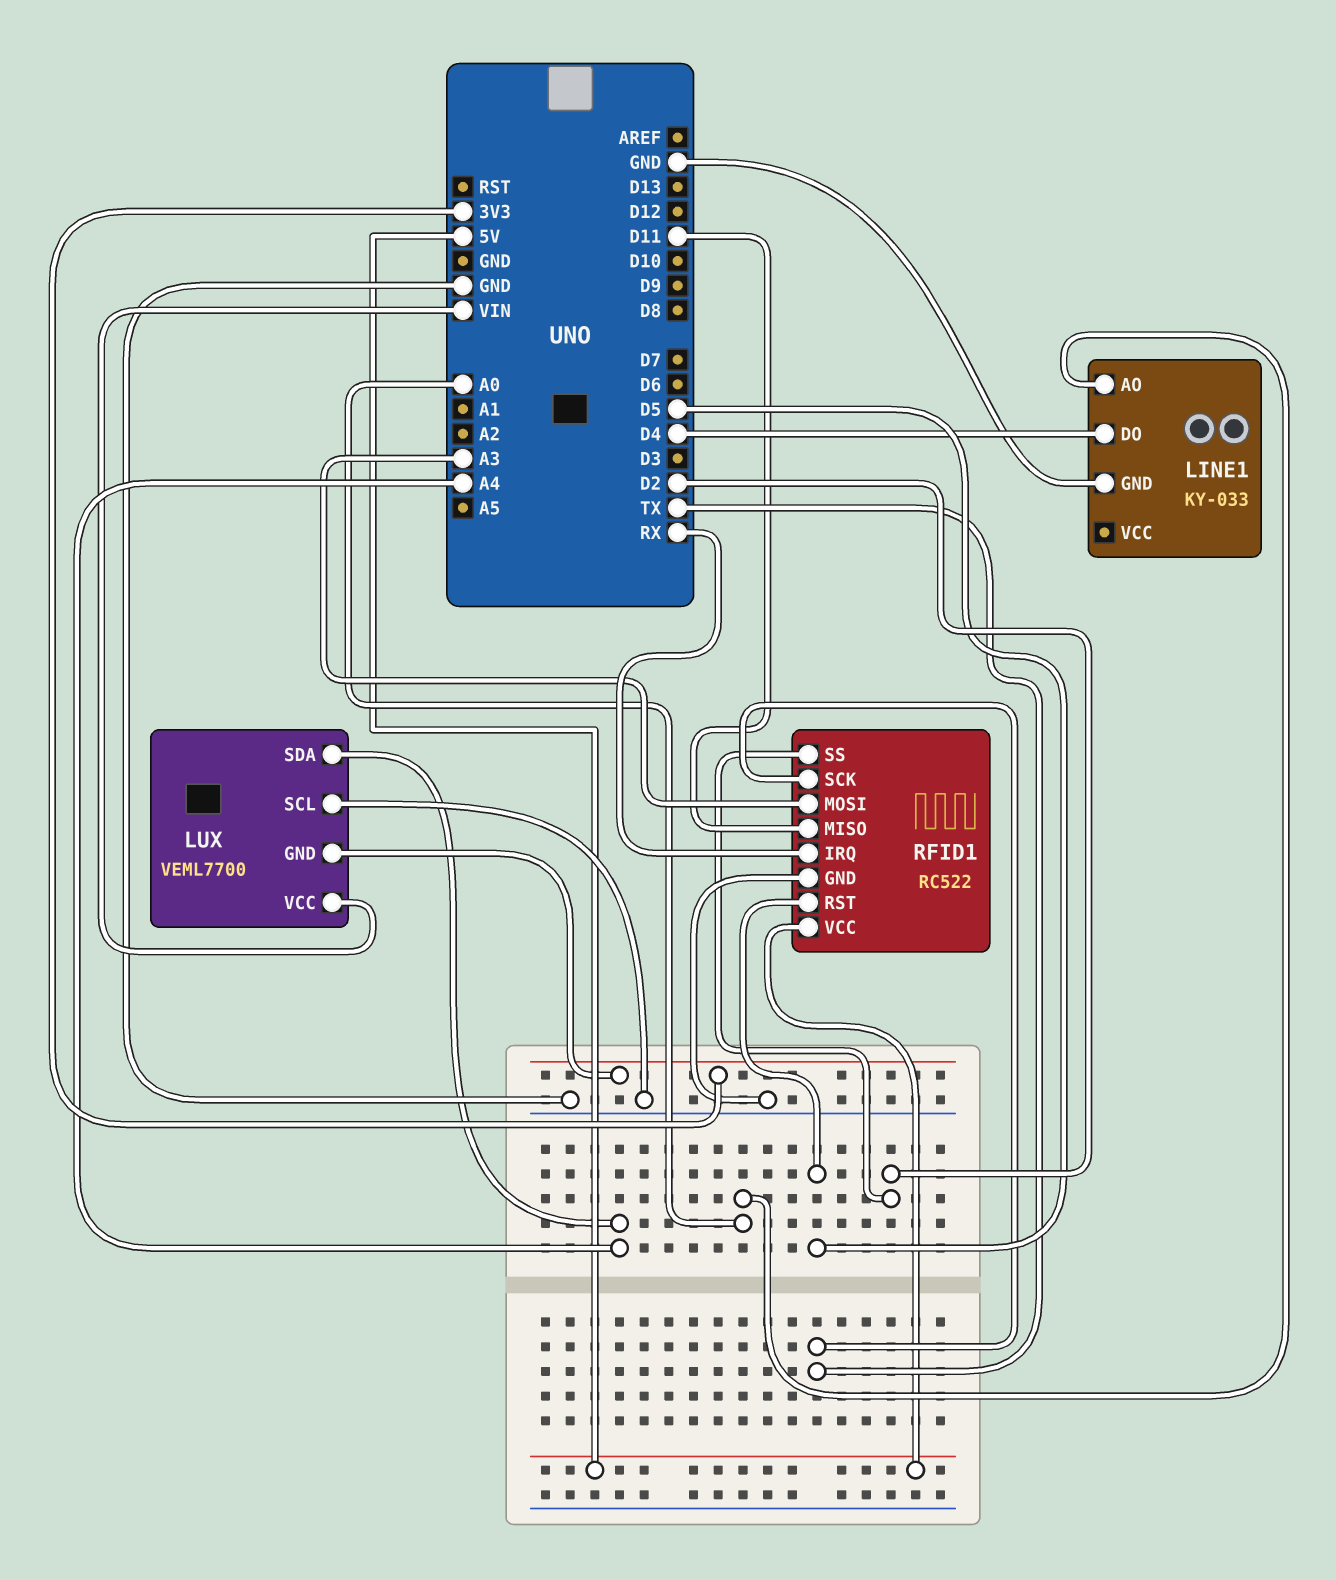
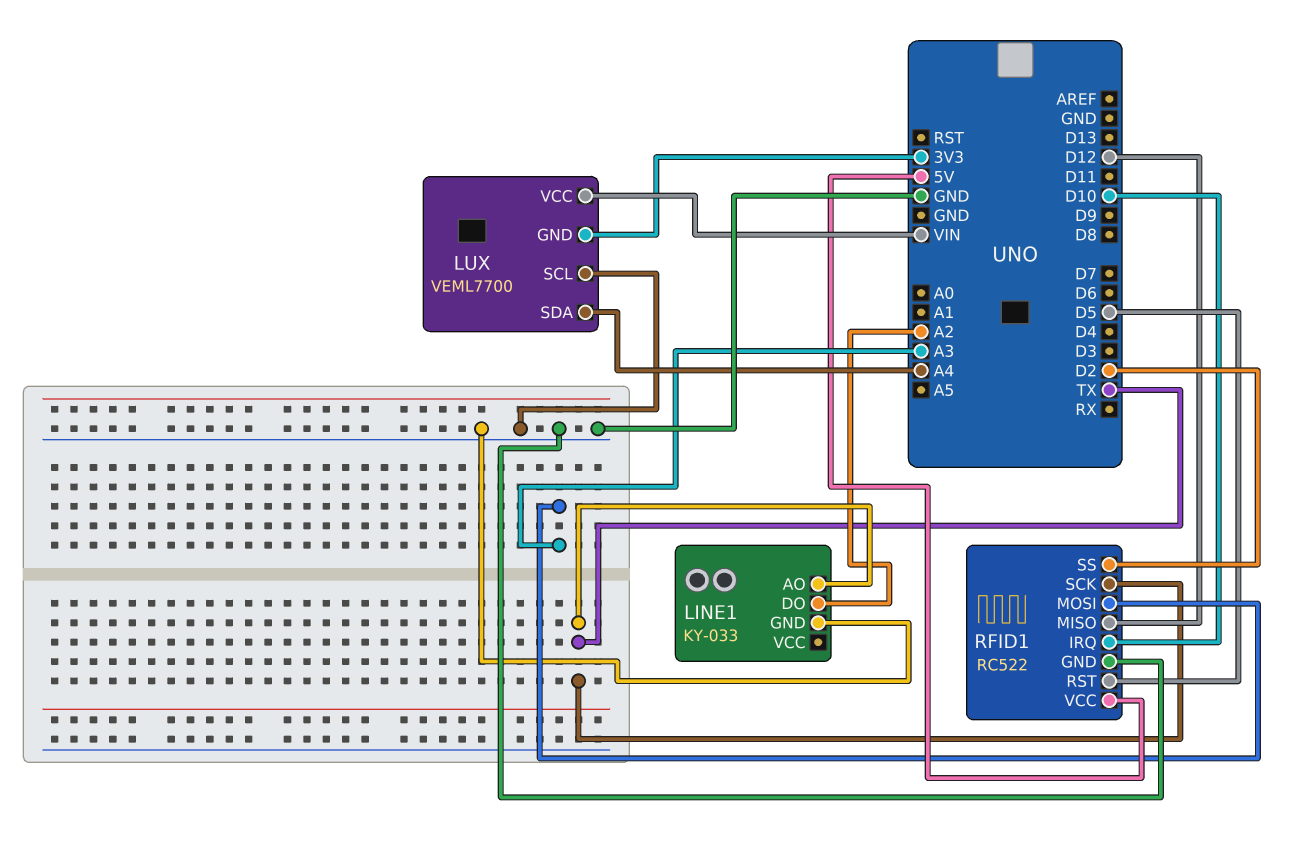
LINE1 pin AO: A0 -> TX
LINE1 pin DO: D4 -> A2
RFID1 pin IRQ: RX -> D10
RFID1 pin MISO: D11 -> D12

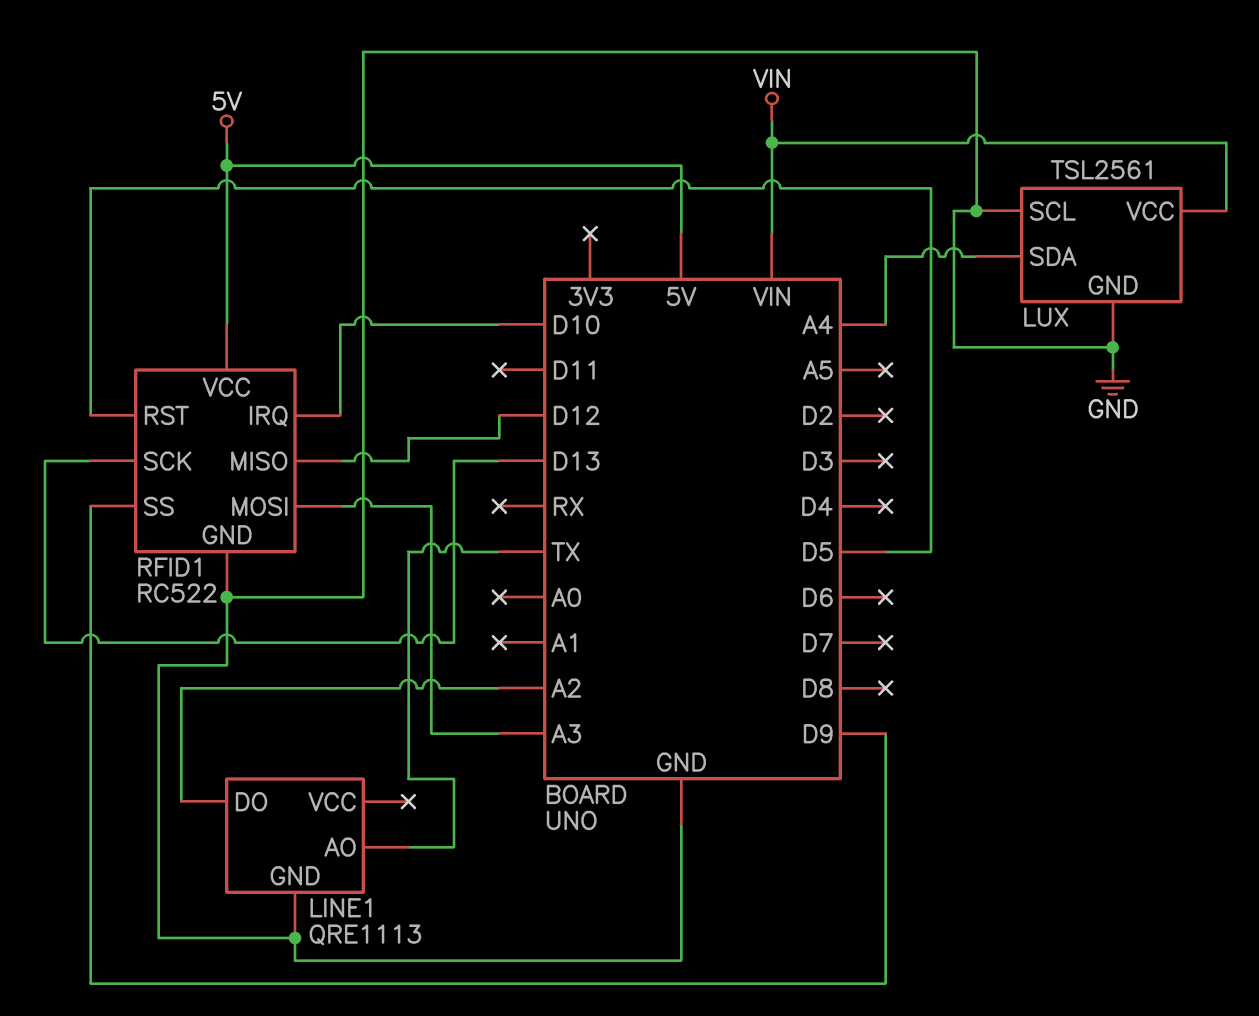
LINE1: KY-033 -> QRE1113
LUX: VEML7700 -> TSL2561
LUX pin GND: 3V3 -> GND
RFID1 pin SCK: TX -> D13
RFID1 pin SS: D2 -> D9

